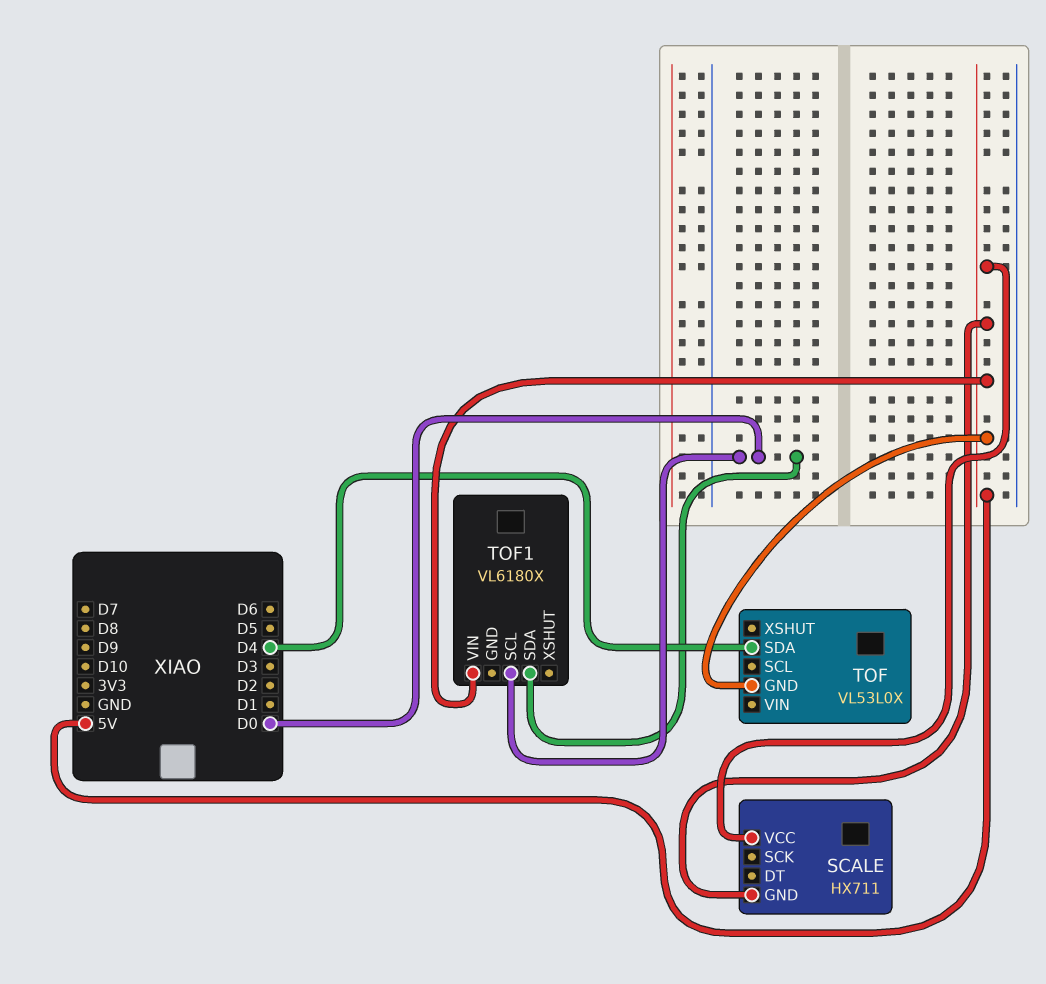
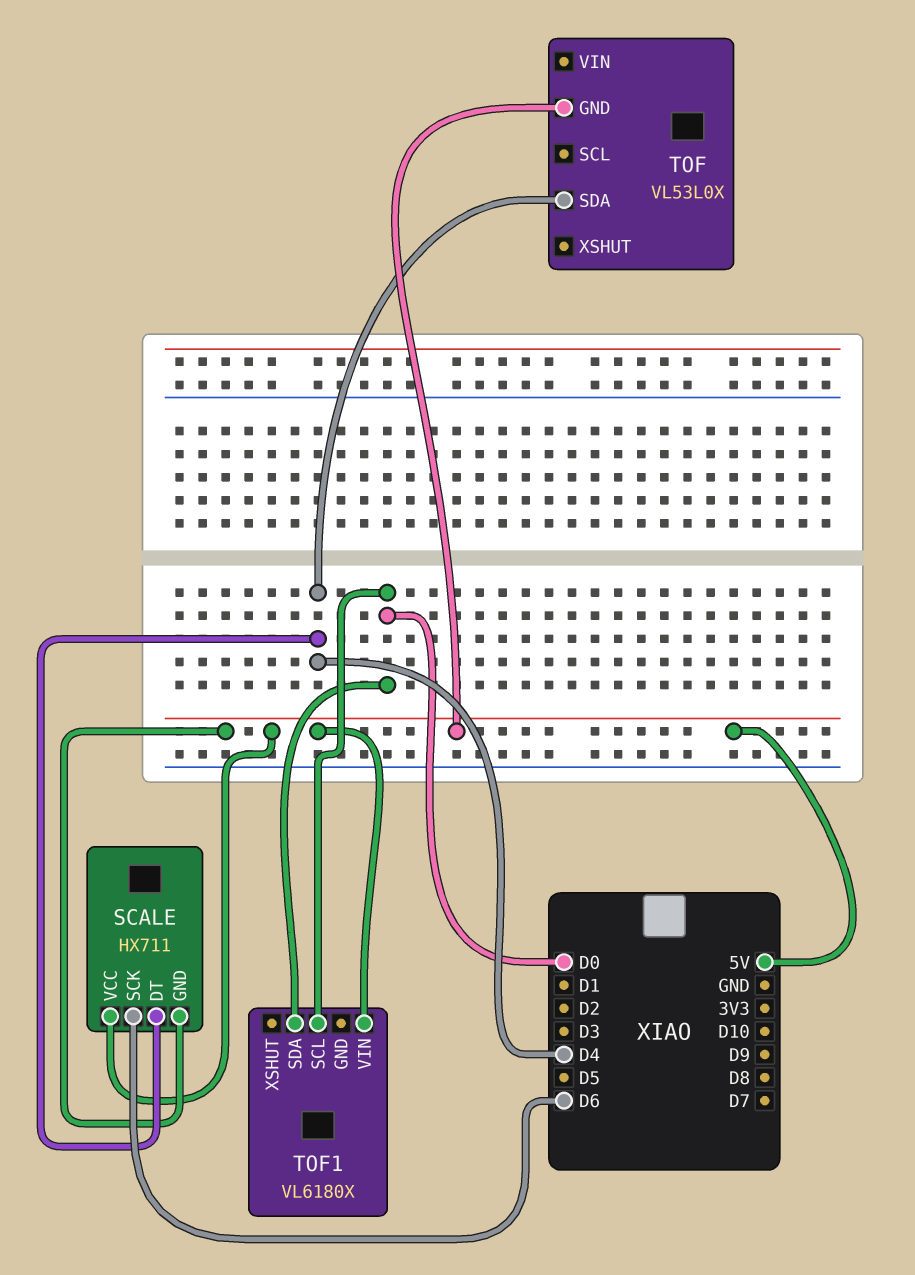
SCALE pin DT: none -> D4
SCALE pin SCK: none -> D6

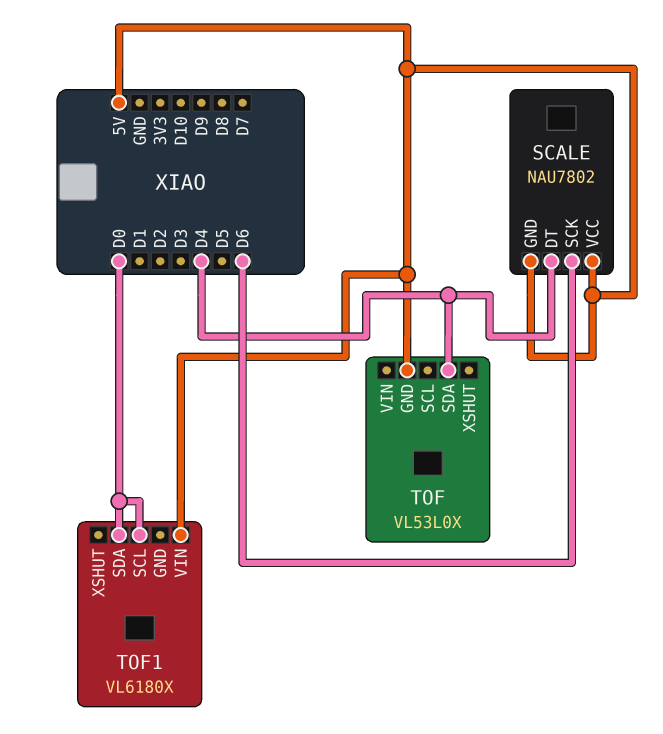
SCALE: HX711 -> NAU7802

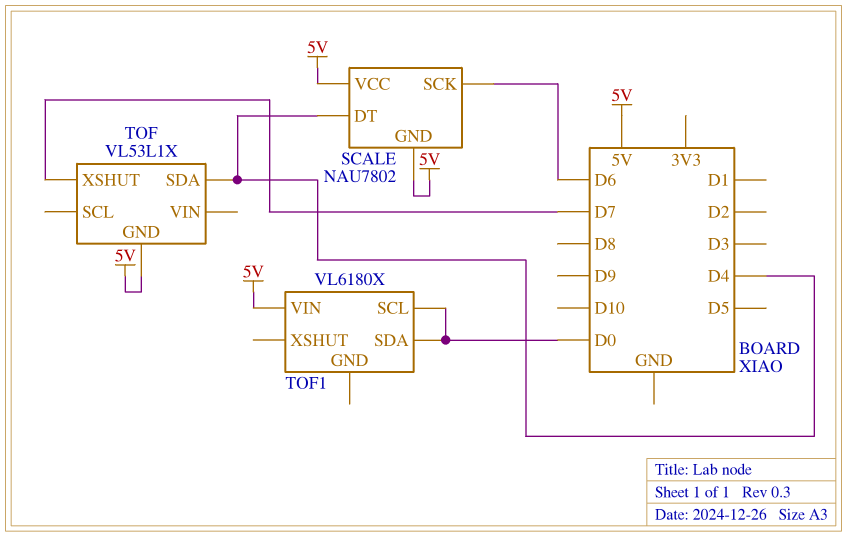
TOF: VL53L0X -> VL53L1X
TOF pin XSHUT: none -> D7

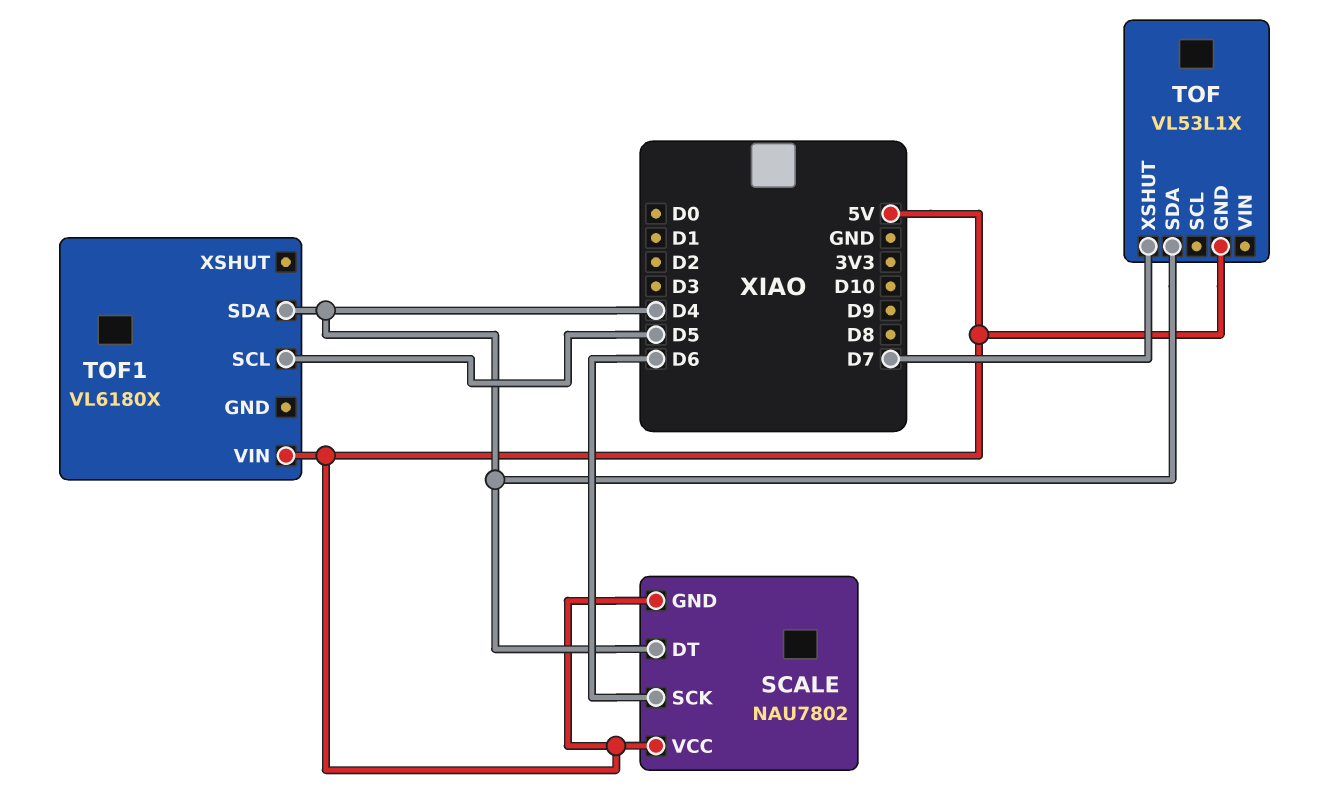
TOF1 pin SCL: D0 -> D5
TOF1 pin SDA: D0 -> D4

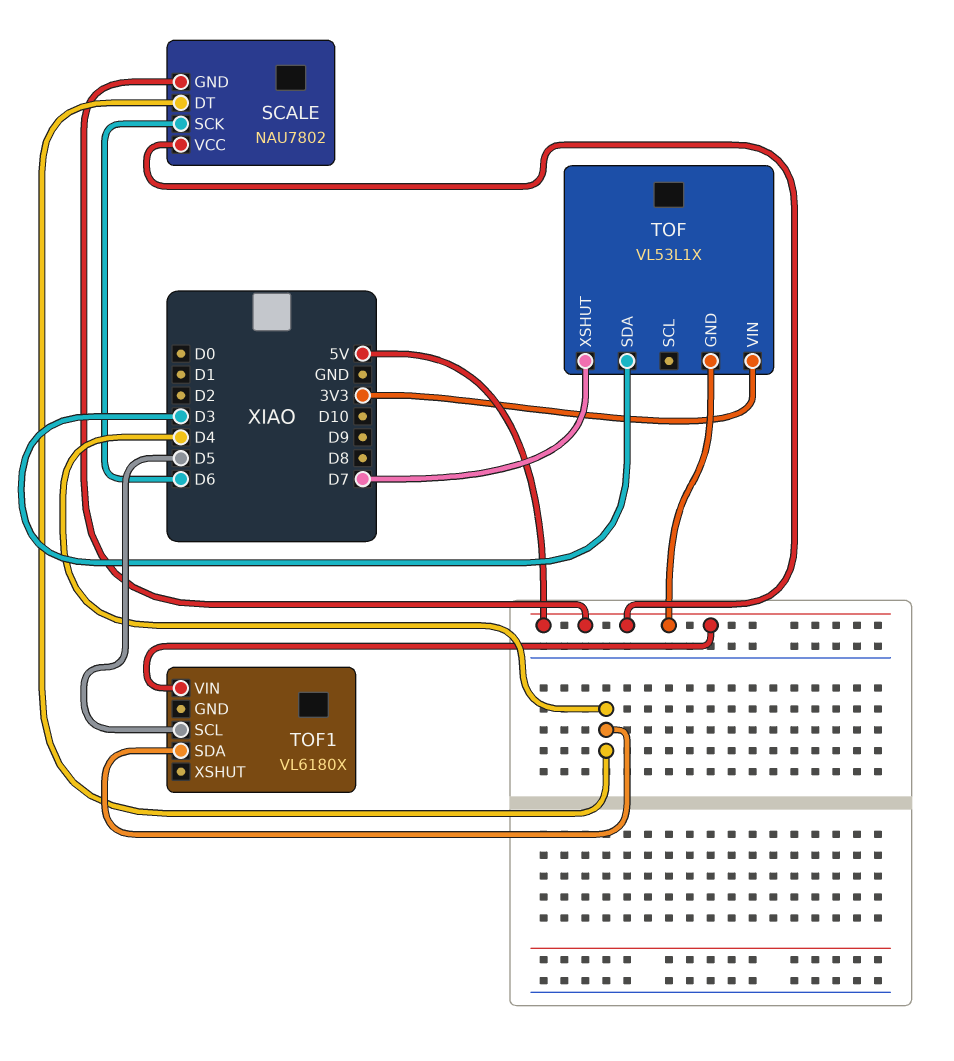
TOF pin SDA: D4 -> D3
TOF pin VIN: none -> 3V3

